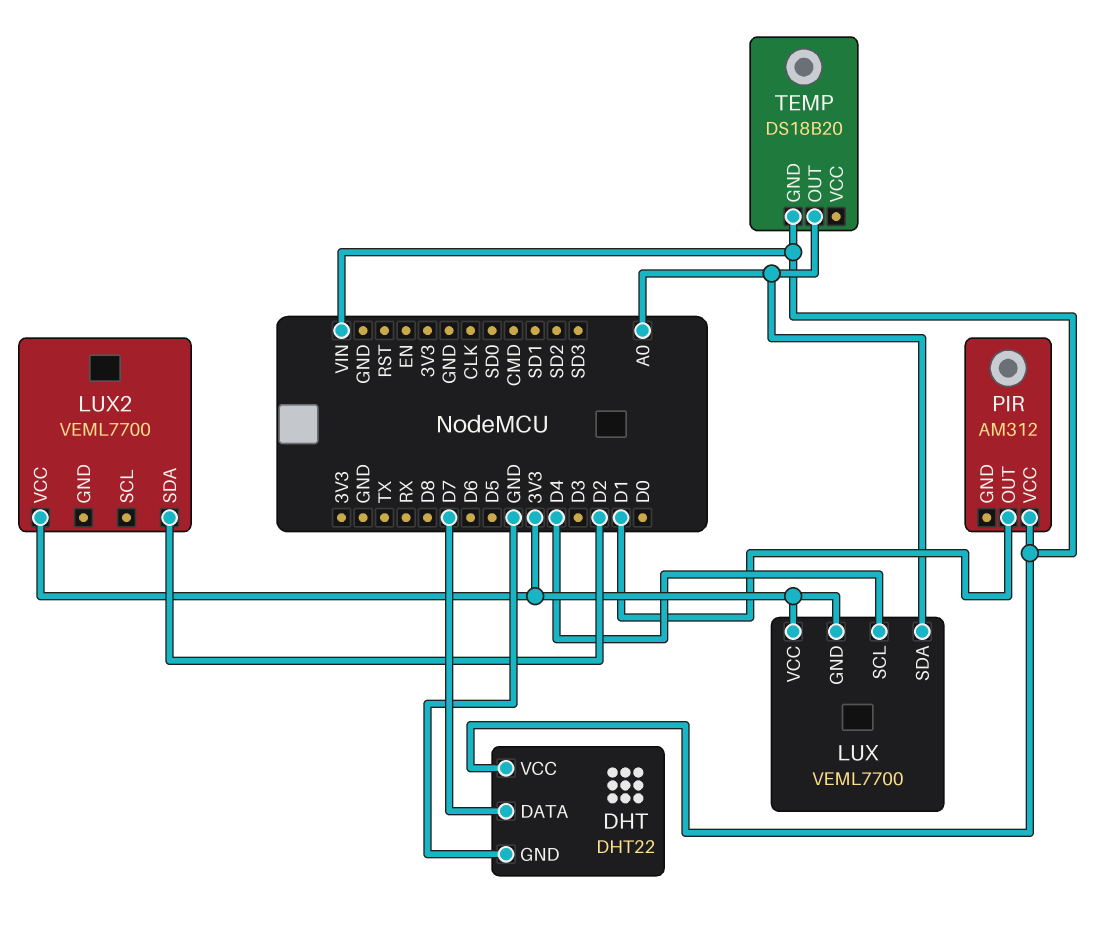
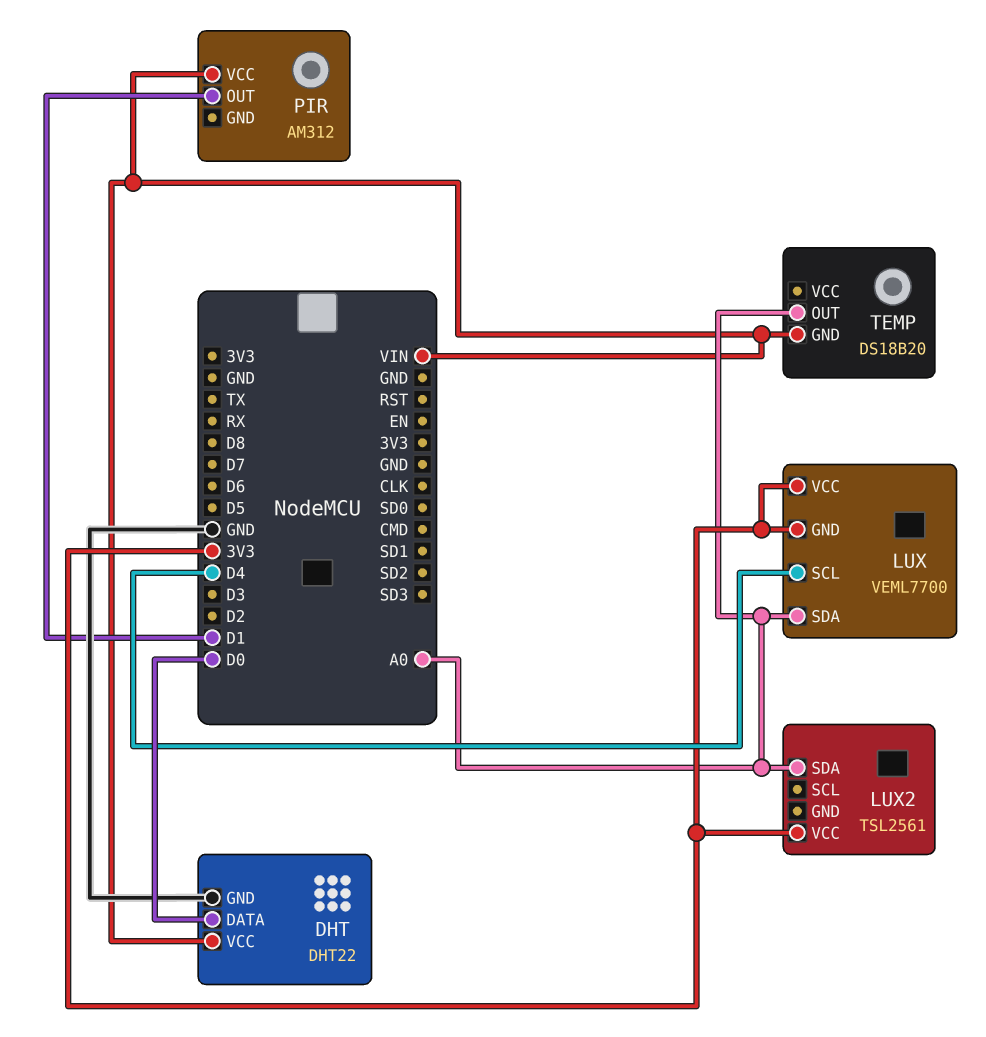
DHT pin DATA: D7 -> D0
LUX2: VEML7700 -> TSL2561
LUX2 pin SDA: D2 -> A0

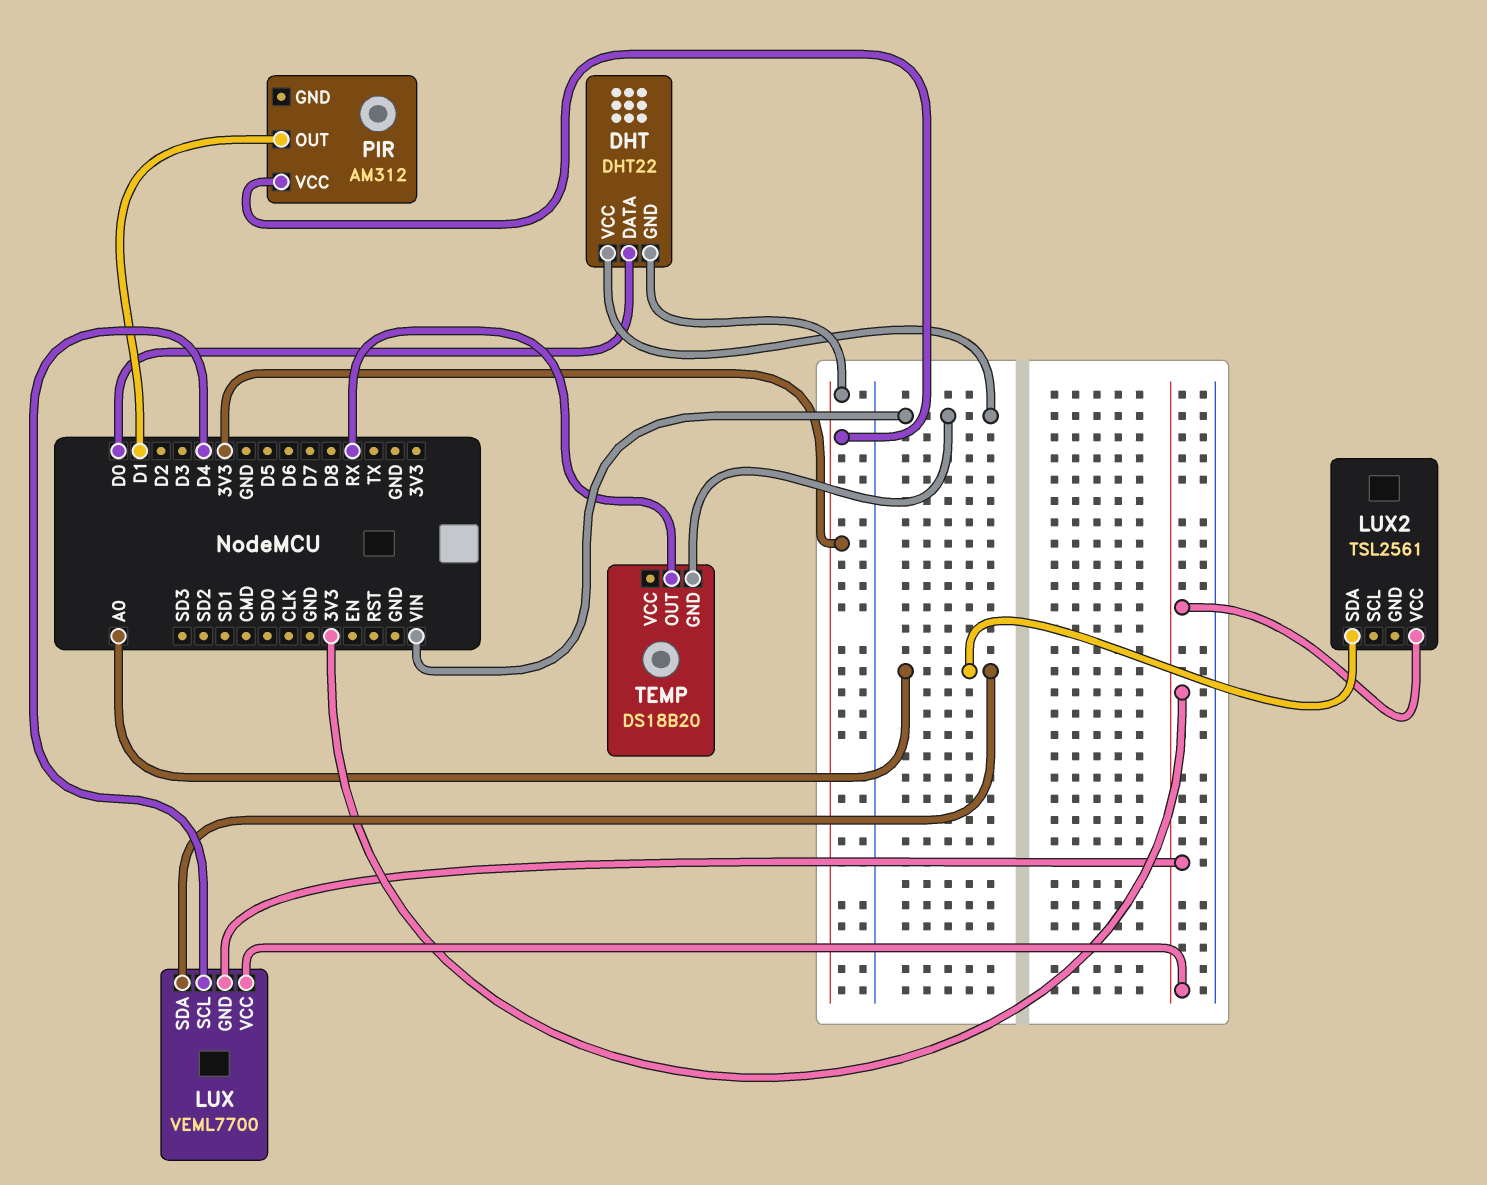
DHT pin GND: GND -> 3V3
PIR pin VCC: VIN -> 3V3
TEMP pin OUT: A0 -> RX

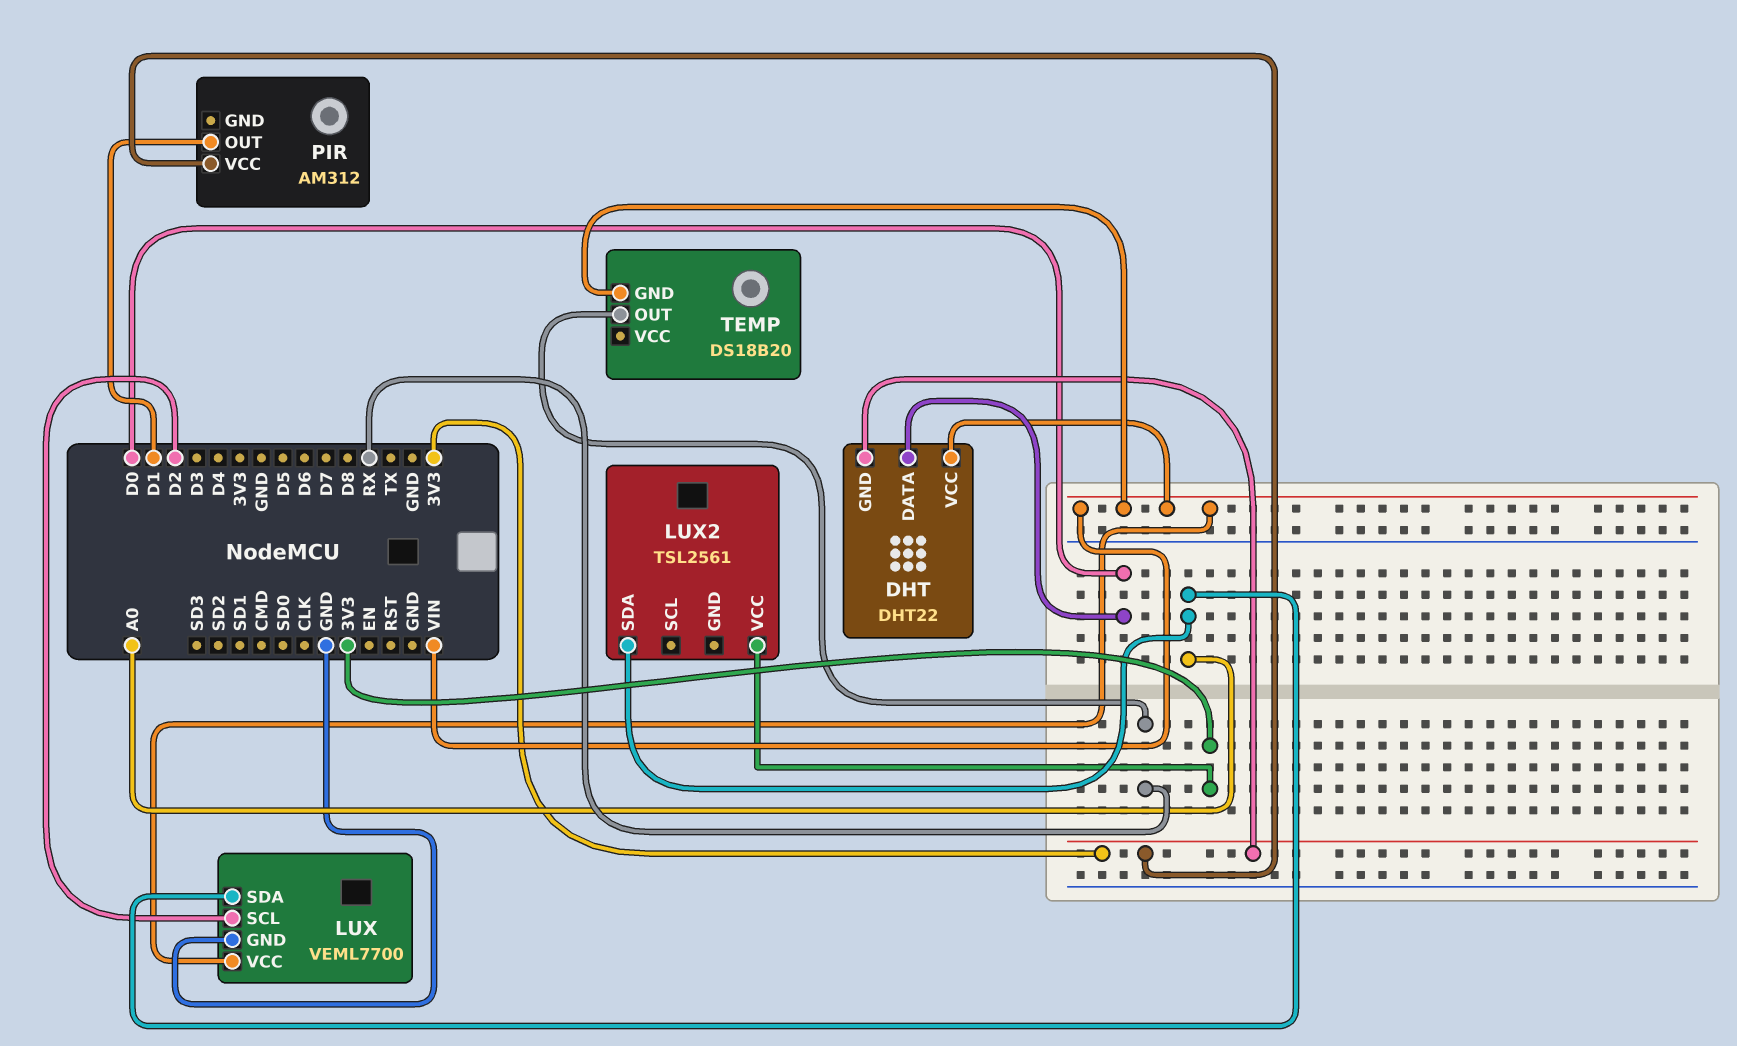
LUX pin GND: 3V3 -> GND
LUX pin SCL: D4 -> D2
LUX pin VCC: 3V3 -> VIN

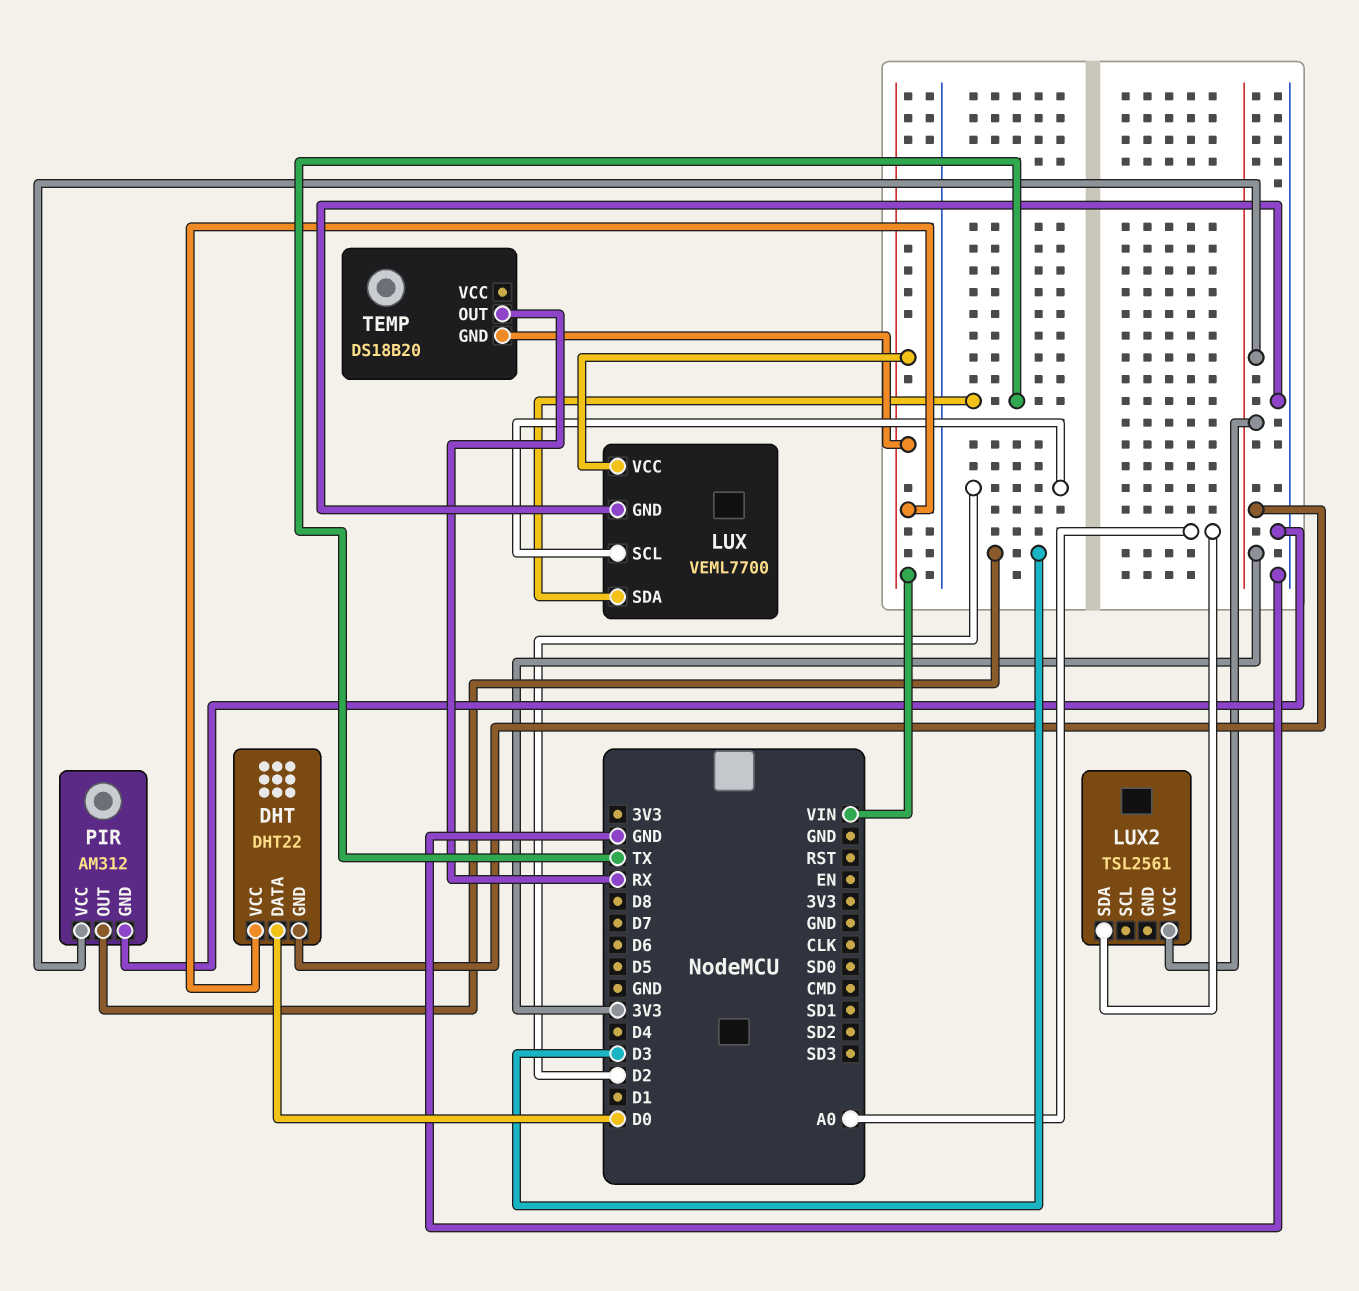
LUX pin SDA: A0 -> TX
PIR pin GND: none -> GND
PIR pin OUT: D1 -> D3

